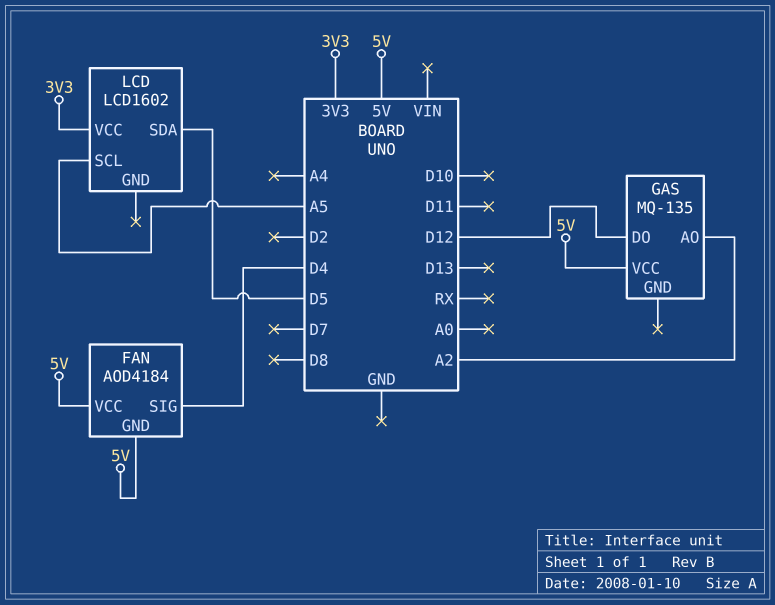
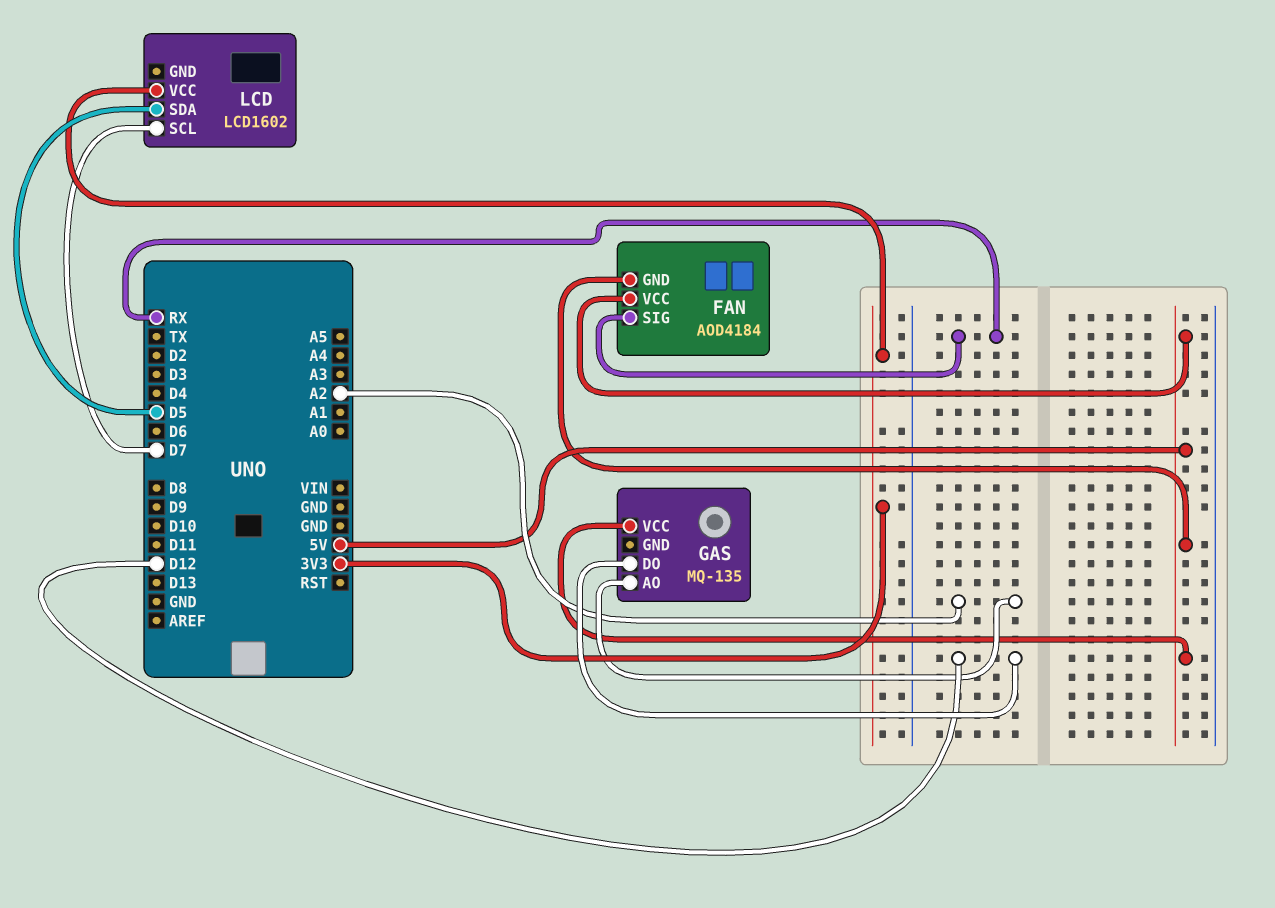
FAN pin SIG: D4 -> RX
LCD pin SCL: A5 -> D7

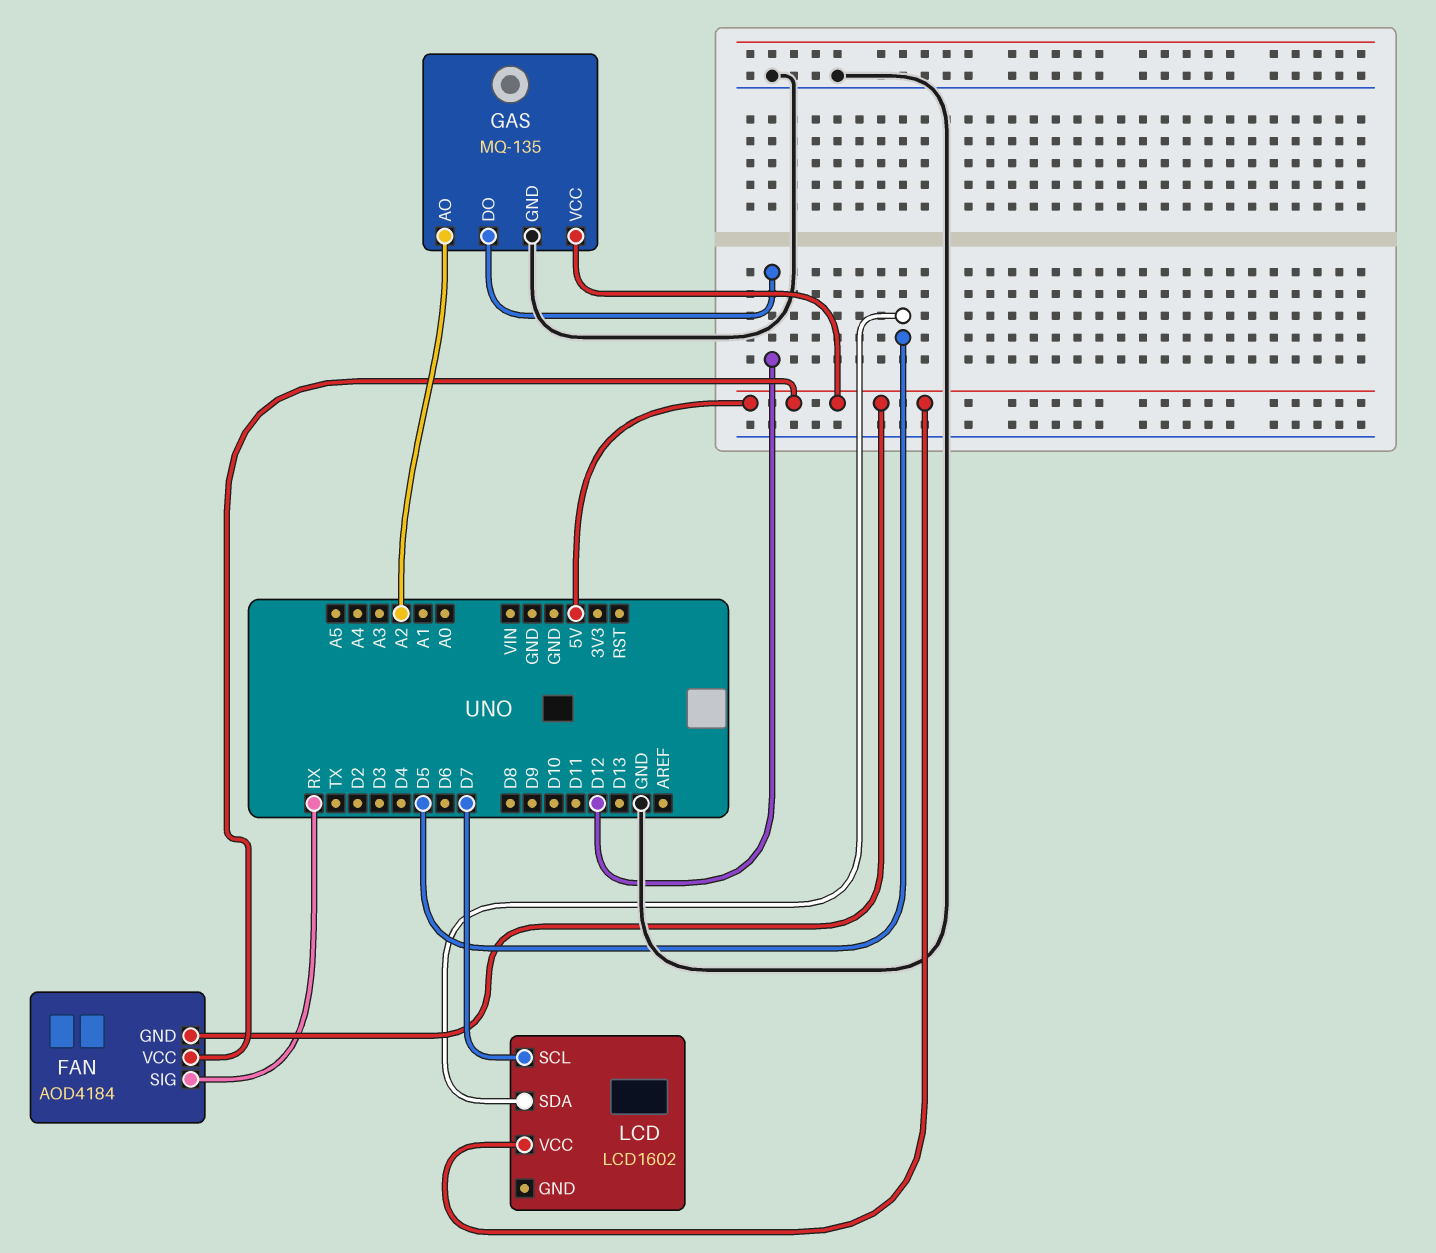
GAS pin GND: none -> GND
LCD pin VCC: 3V3 -> 5V

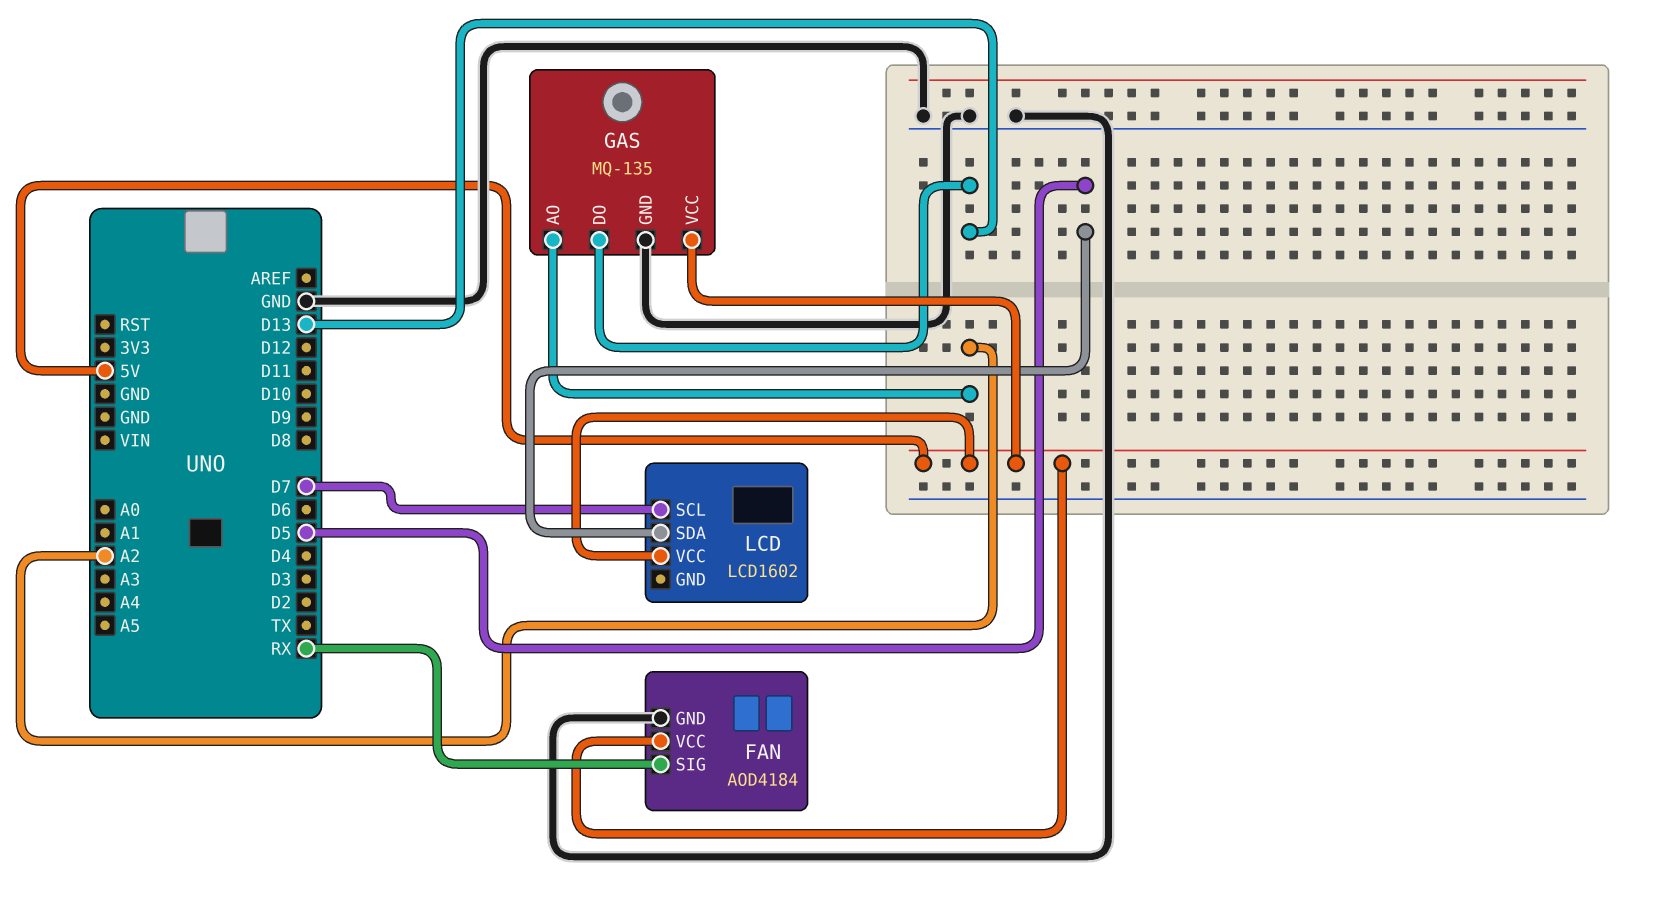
FAN pin GND: 5V -> GND
GAS pin DO: D12 -> D13

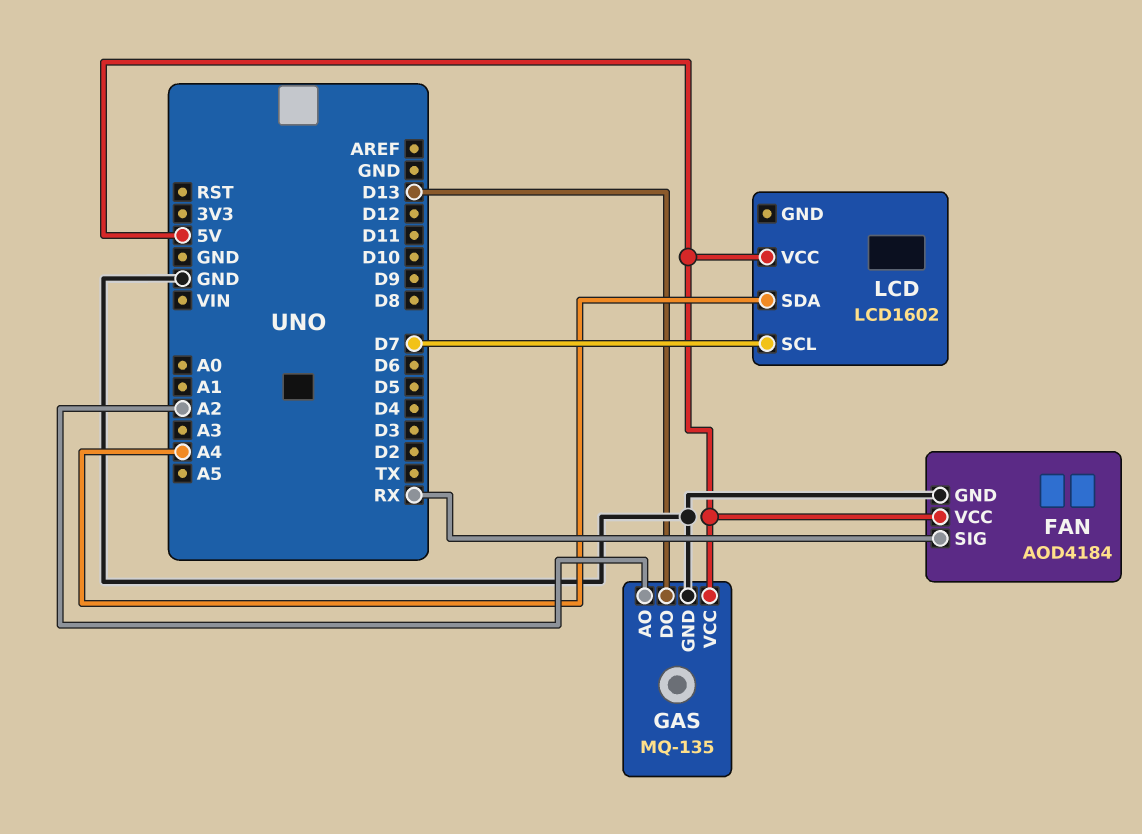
LCD pin SDA: D5 -> A4

